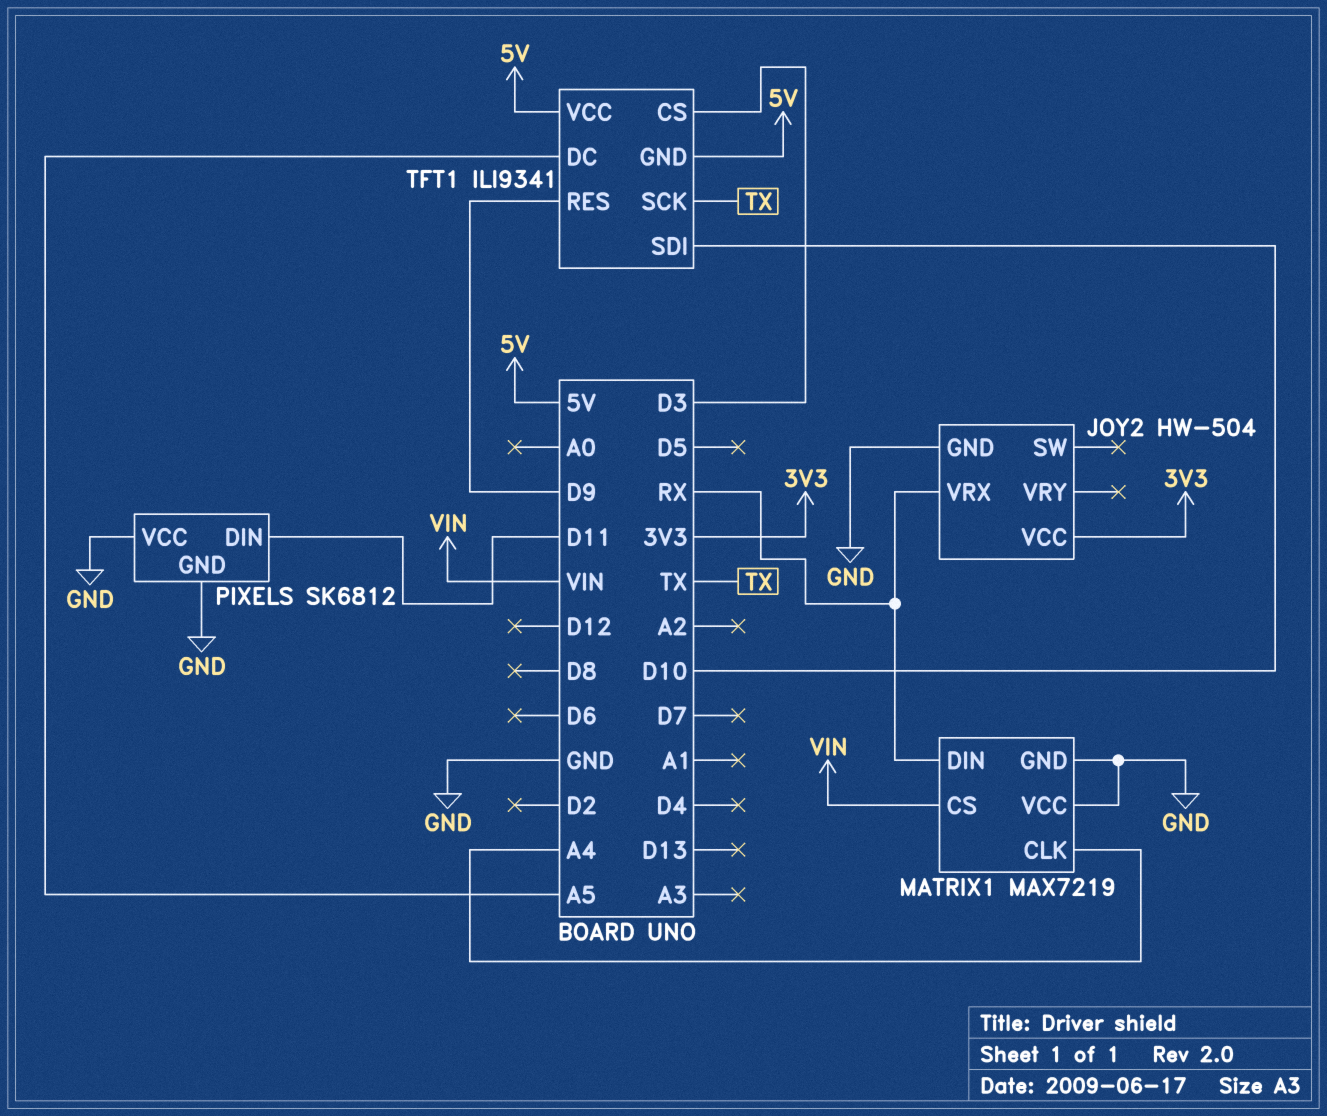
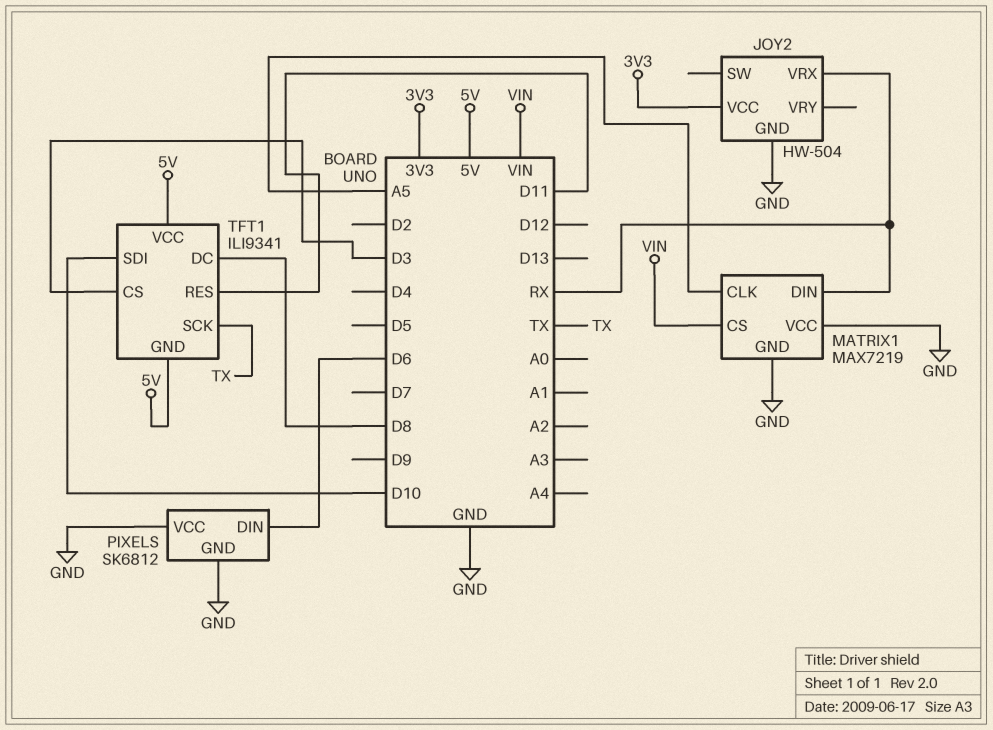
MATRIX1 pin CLK: A4 -> A5
PIXELS pin DIN: D11 -> D6
TFT1 pin DC: A5 -> D8
TFT1 pin RES: D9 -> D11

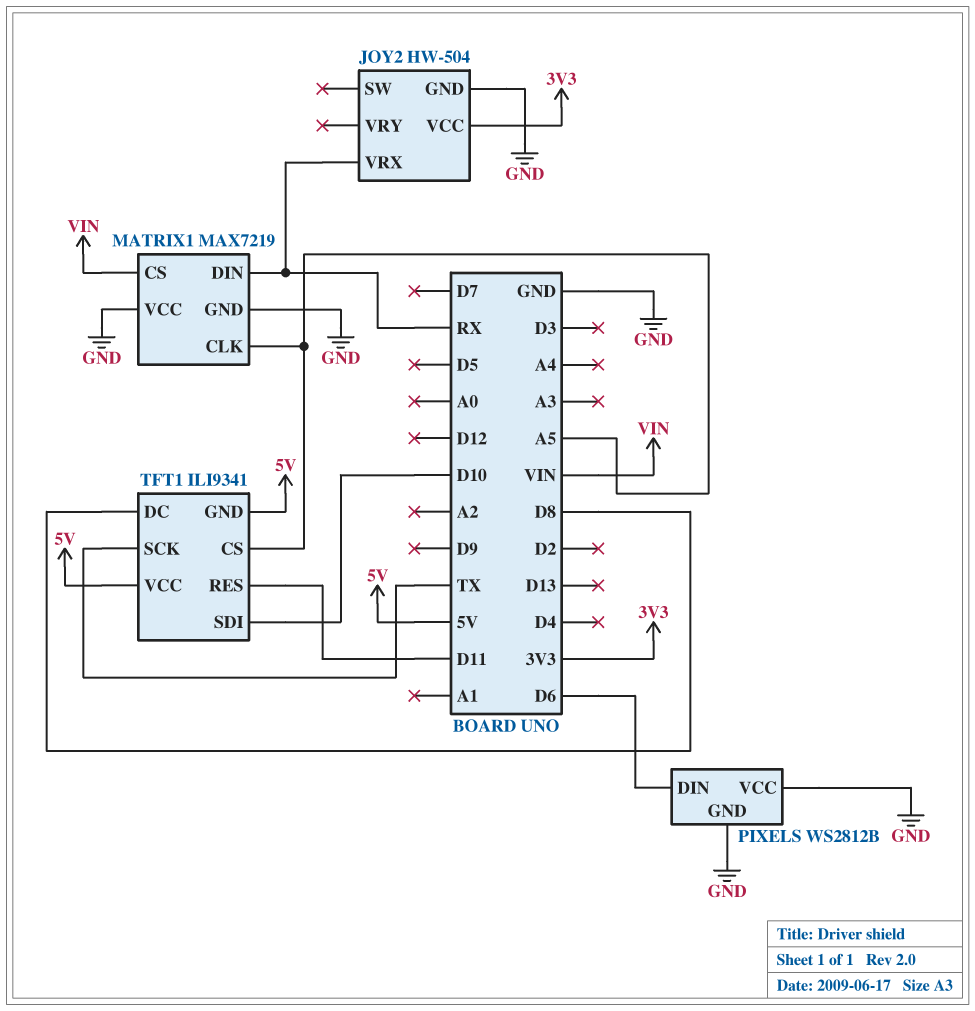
PIXELS: SK6812 -> WS2812B
TFT1 pin CS: D3 -> A5

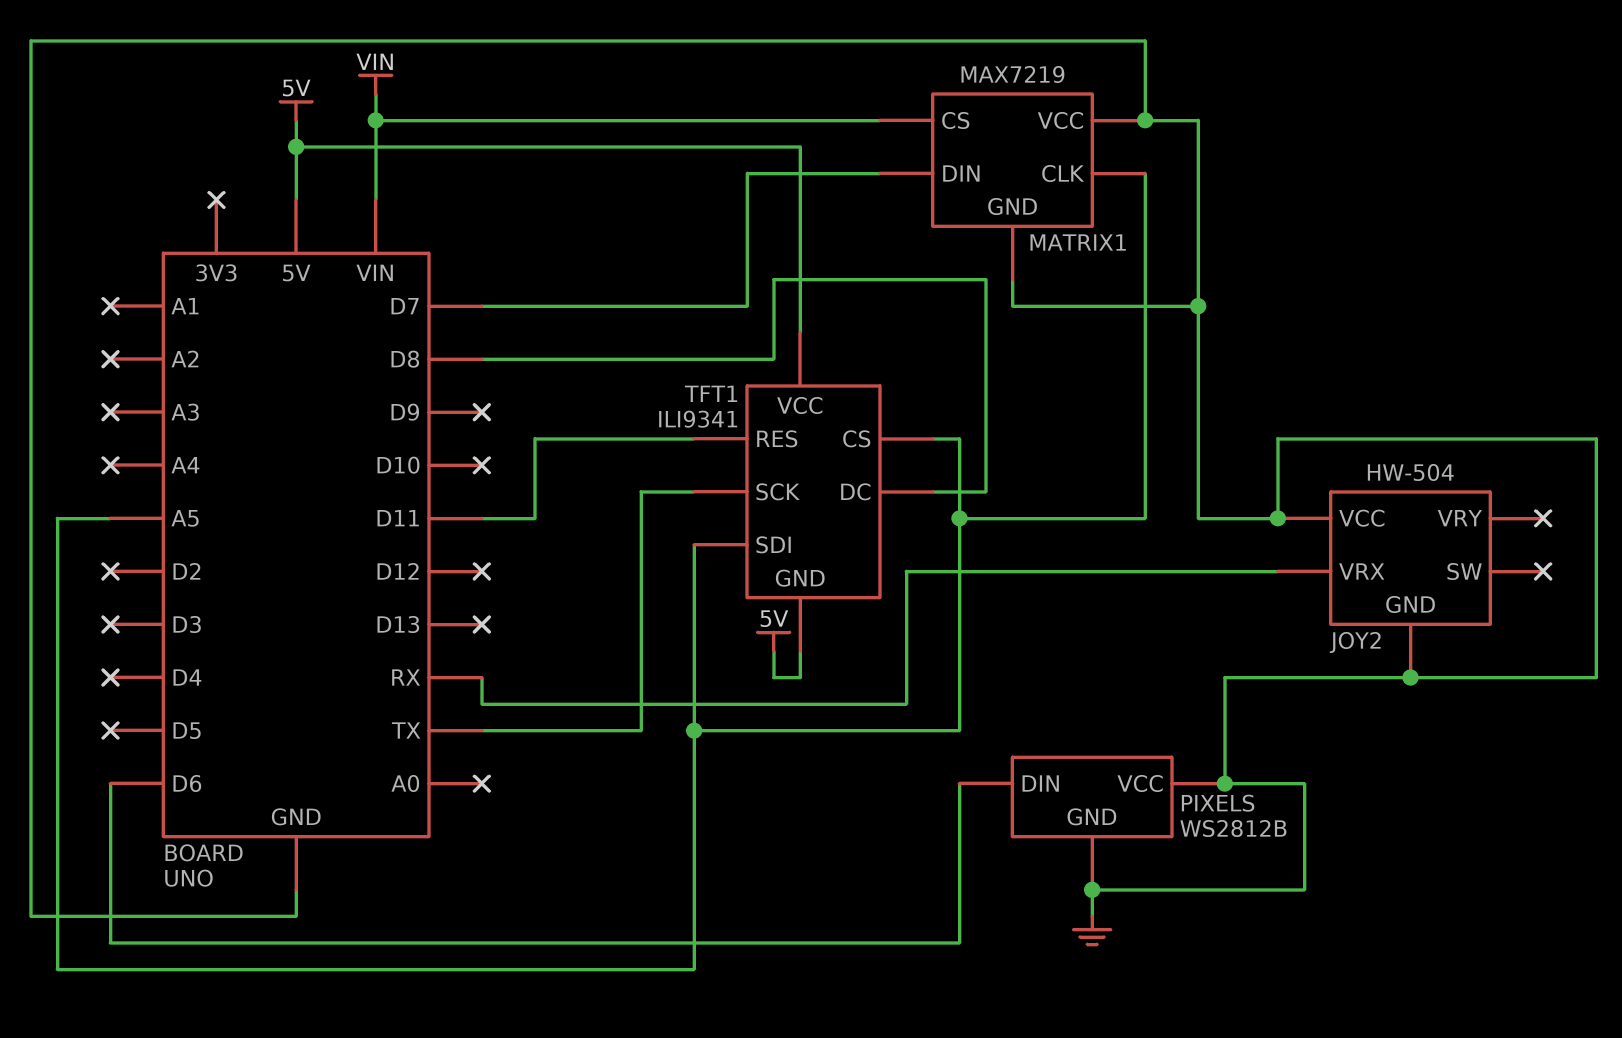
JOY2 pin VCC: 3V3 -> GND
MATRIX1 pin DIN: RX -> D7
TFT1 pin SDI: D10 -> A5

